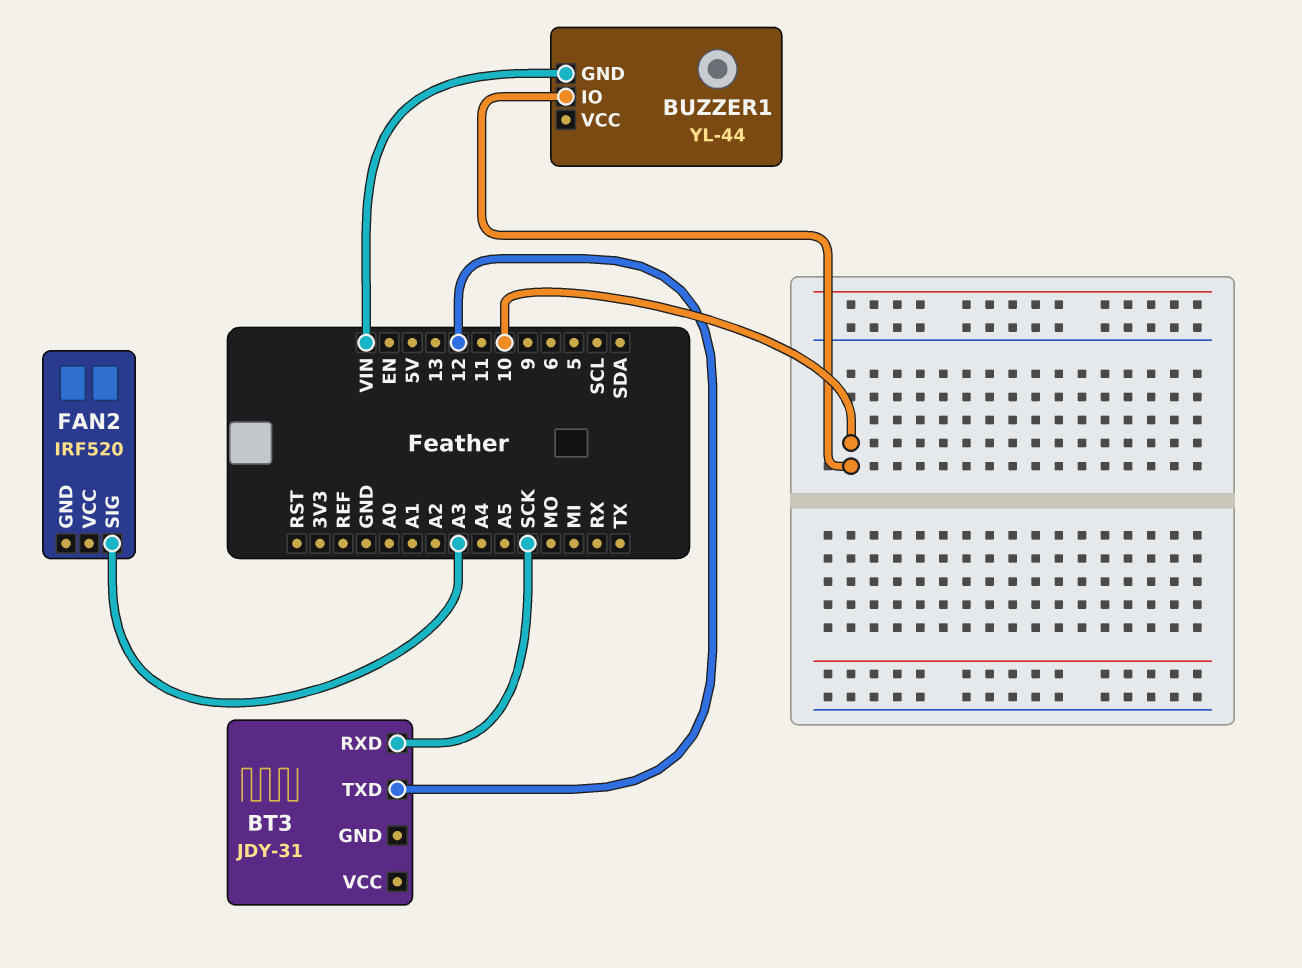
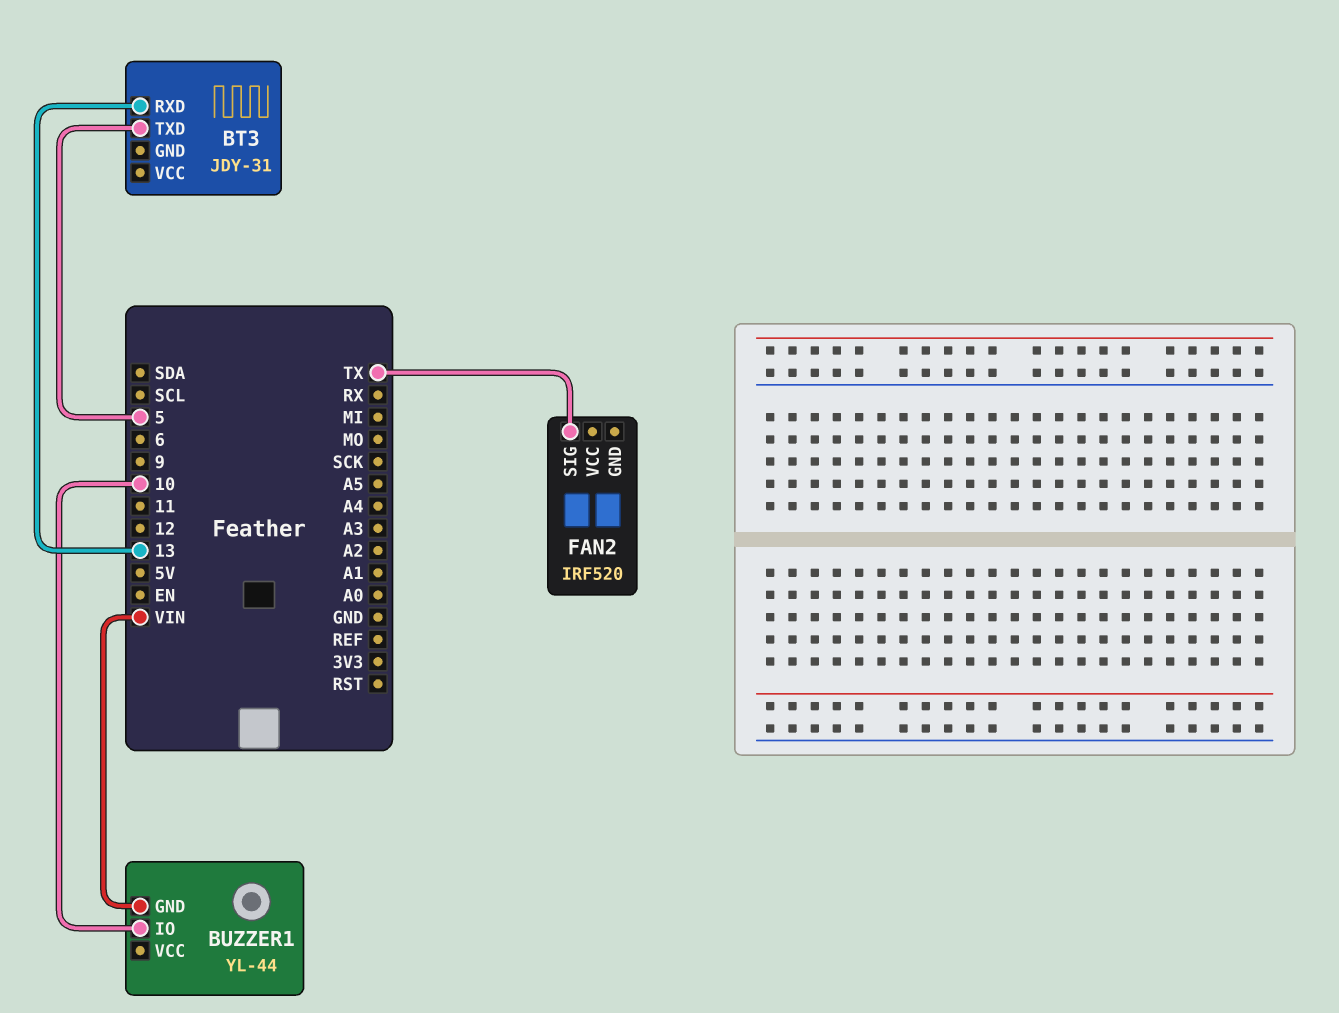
BT3 pin RXD: SCK -> 13
BT3 pin TXD: 12 -> 5
FAN2 pin SIG: A3 -> TX

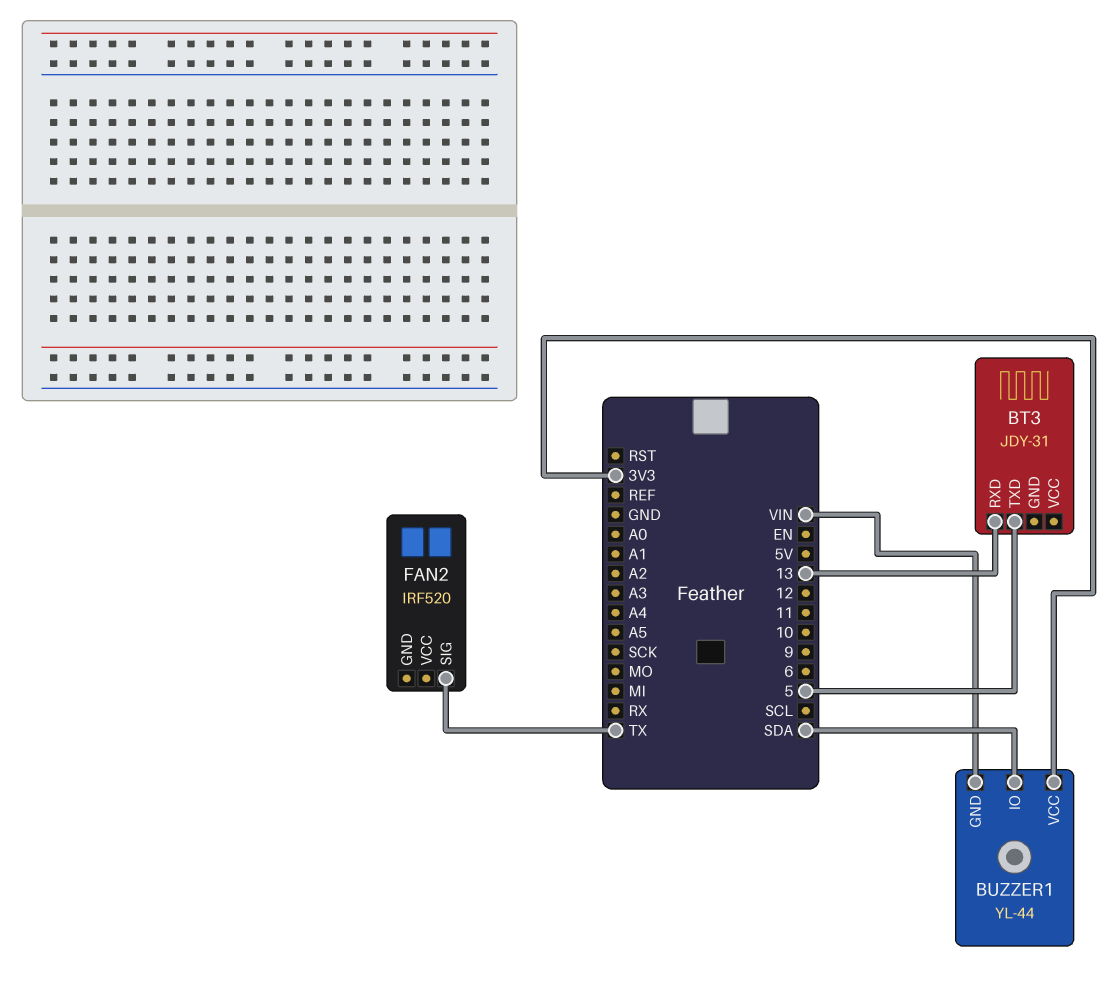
BUZZER1 pin IO: 10 -> SDA
BUZZER1 pin VCC: none -> 3V3

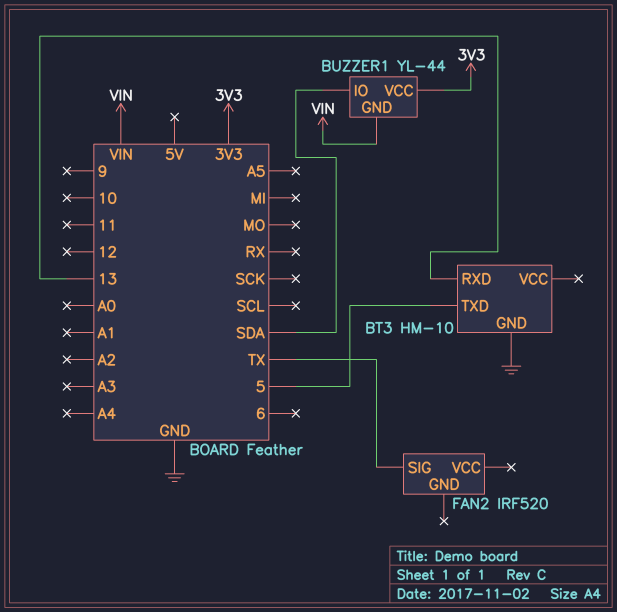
BT3: JDY-31 -> HM-10
BT3 pin GND: none -> GND

